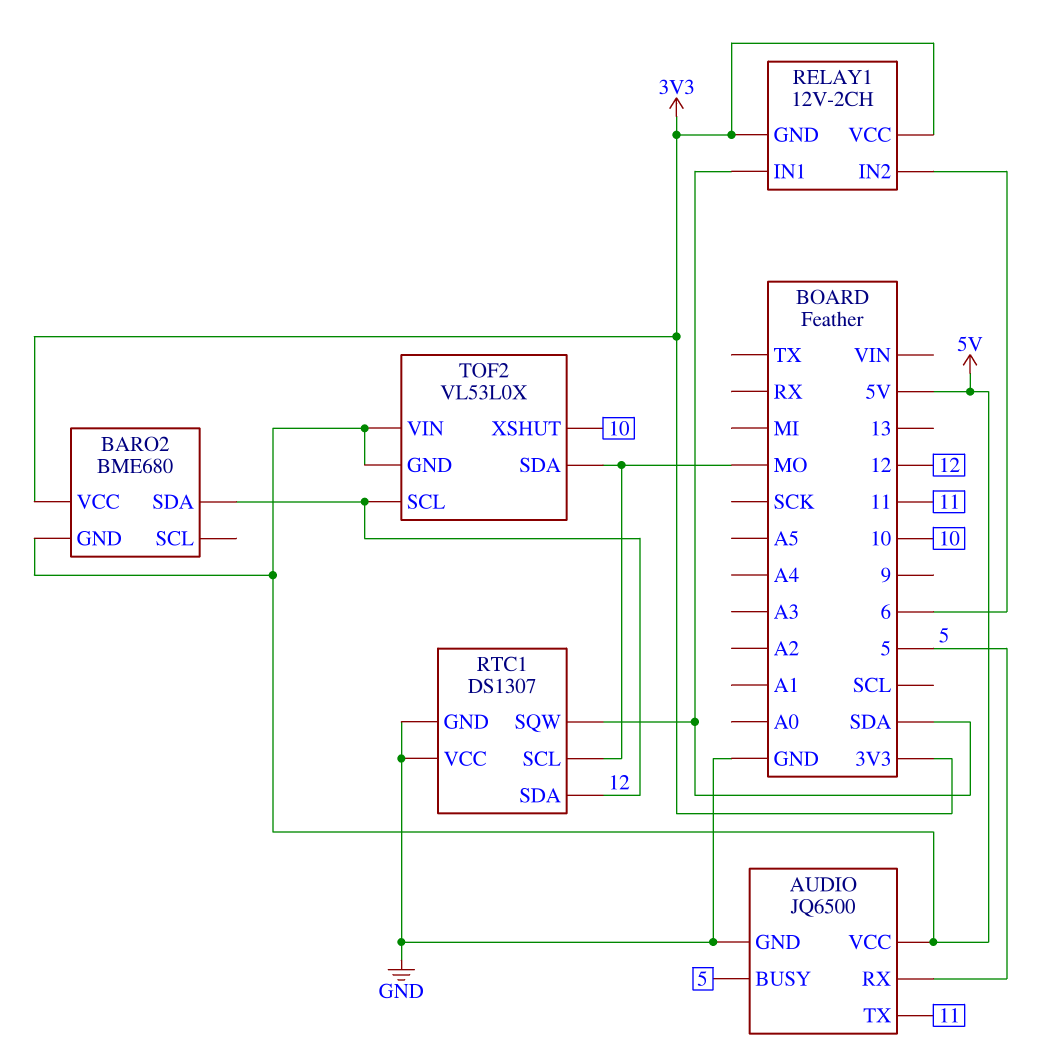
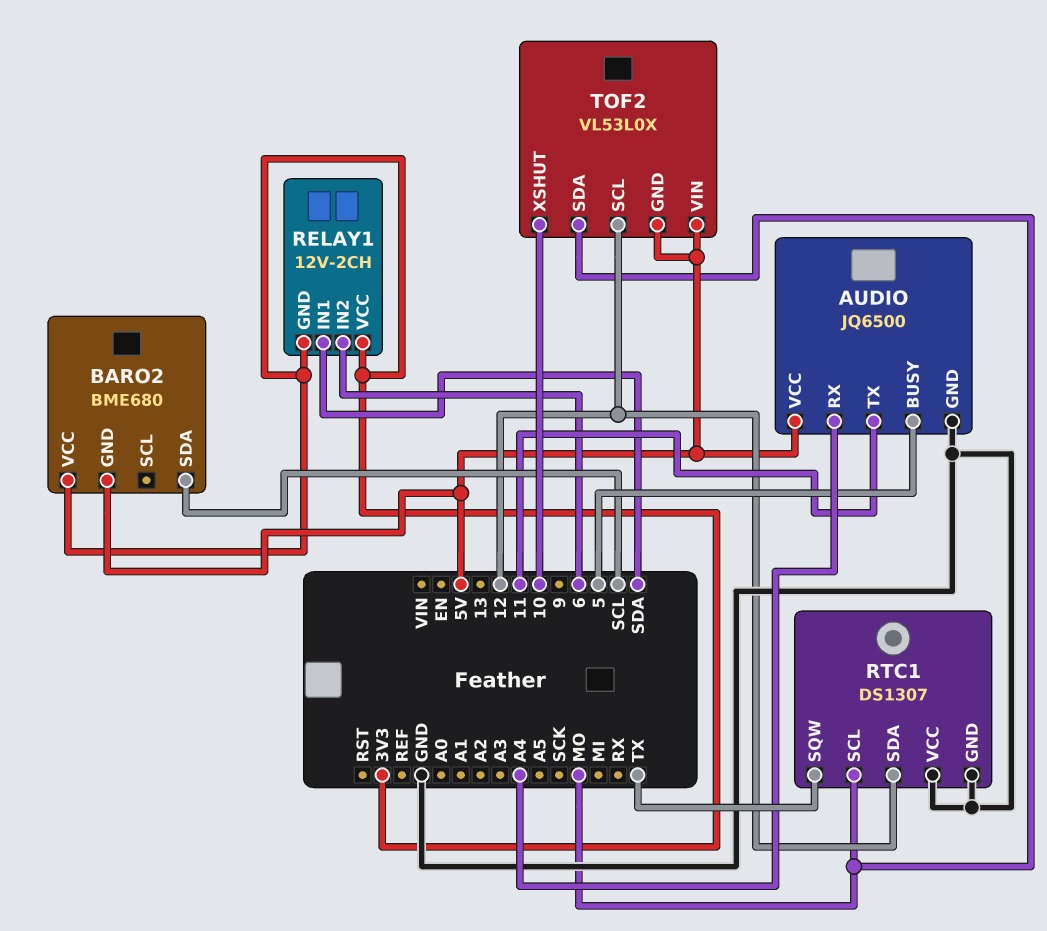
AUDIO pin RX: 5 -> A4
BARO2 pin SDA: 12 -> SCL
RTC1 pin SQW: SDA -> TX

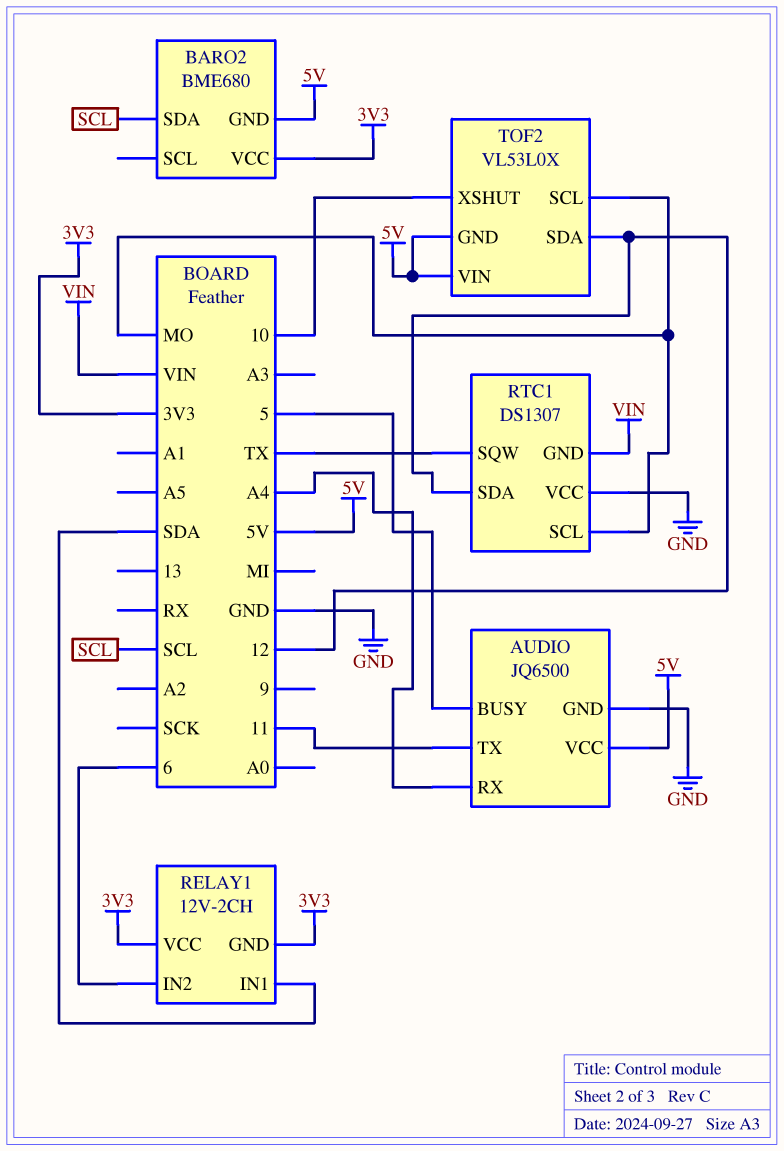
RTC1 pin GND: GND -> VIN
TOF2 pin SCL: 12 -> MO
TOF2 pin SDA: MO -> 12

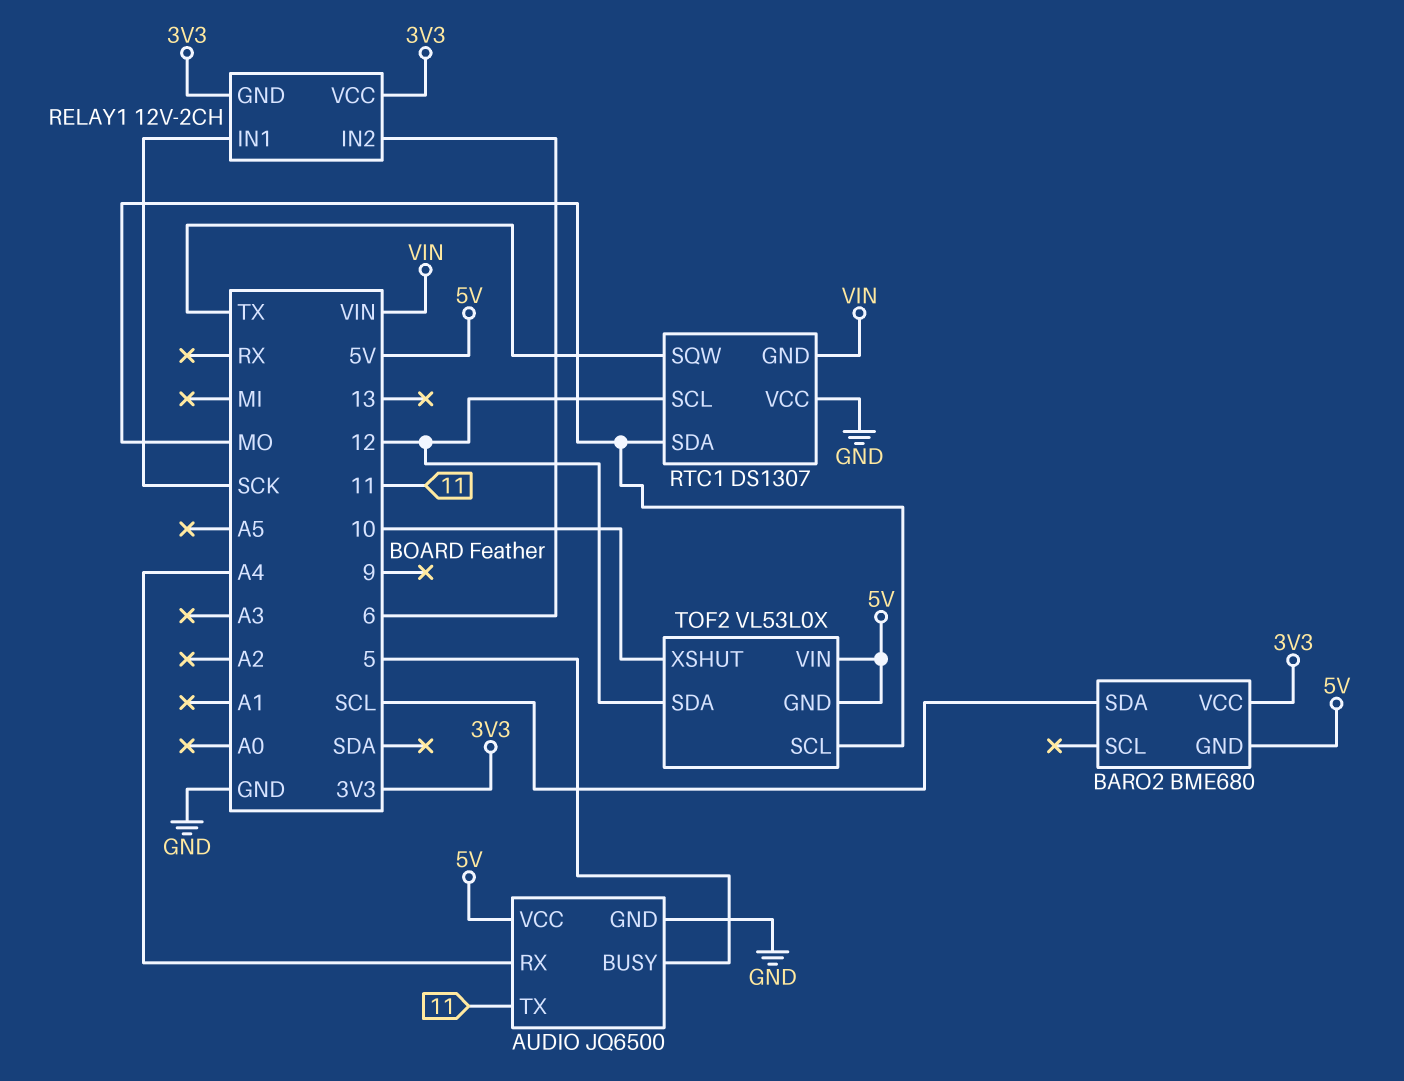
RELAY1 pin IN1: SDA -> SCK
RTC1 pin SCL: MO -> 12
RTC1 pin SDA: 12 -> MO

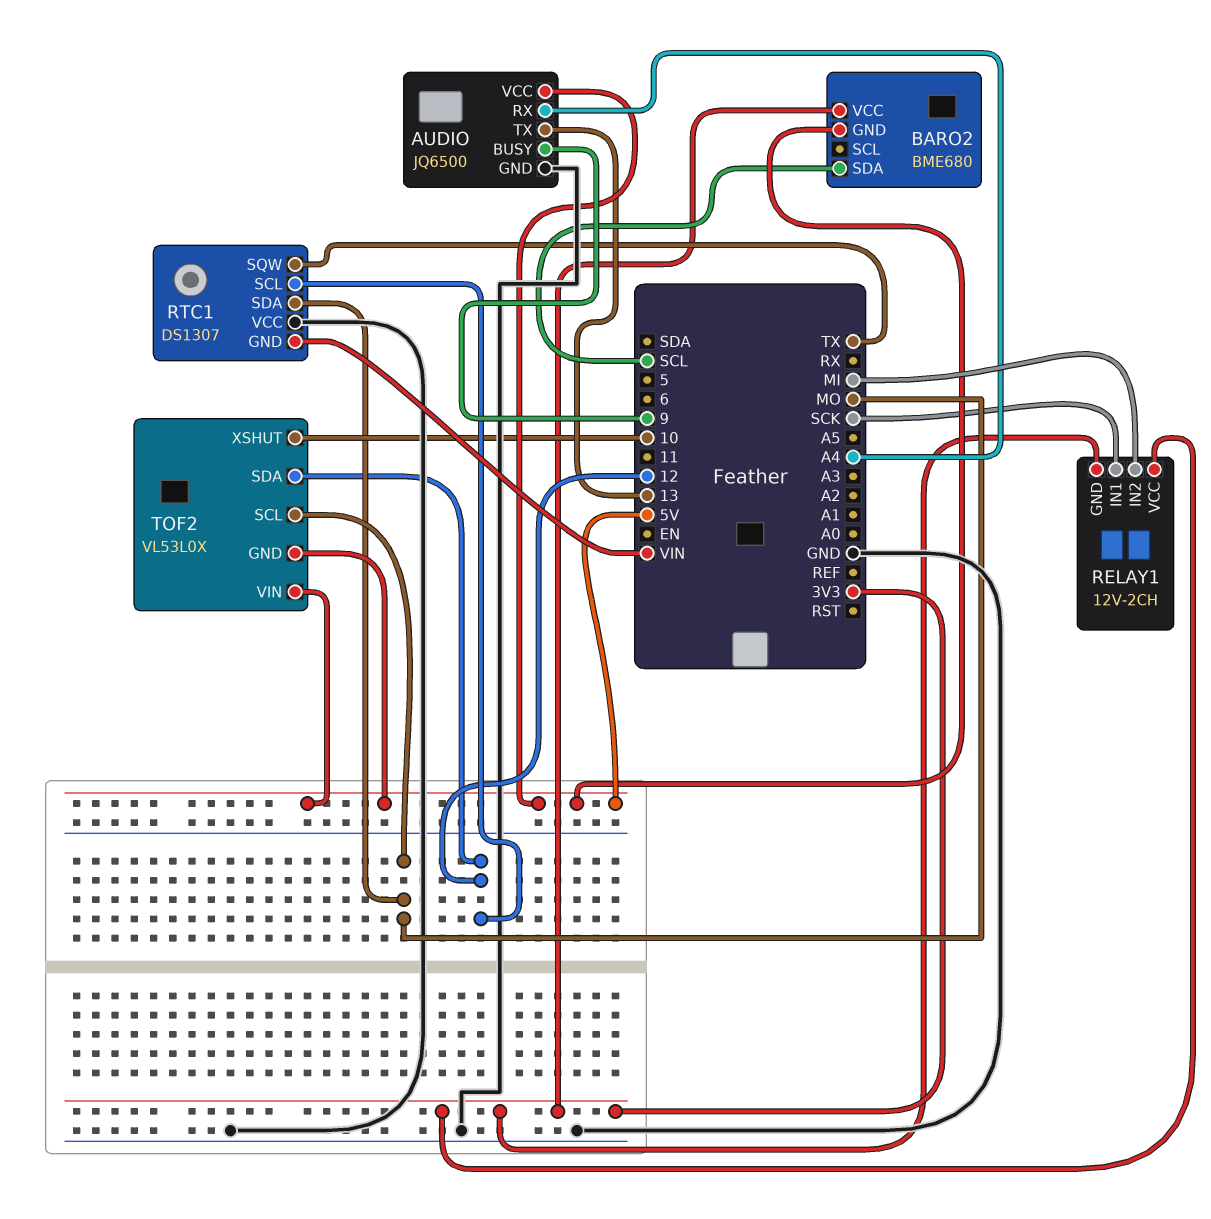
AUDIO pin BUSY: 5 -> 9
AUDIO pin TX: 11 -> 13
RELAY1 pin IN2: 6 -> MI

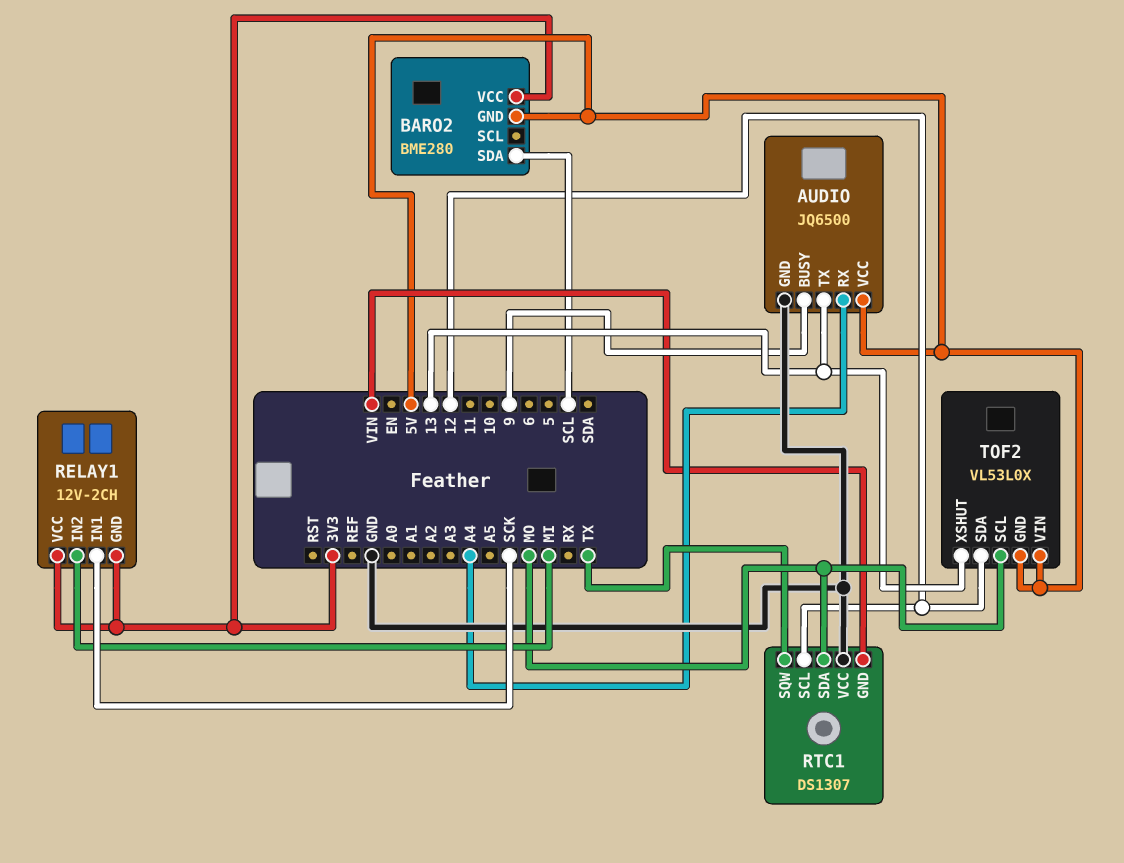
BARO2: BME680 -> BME280
TOF2 pin XSHUT: 10 -> 13

